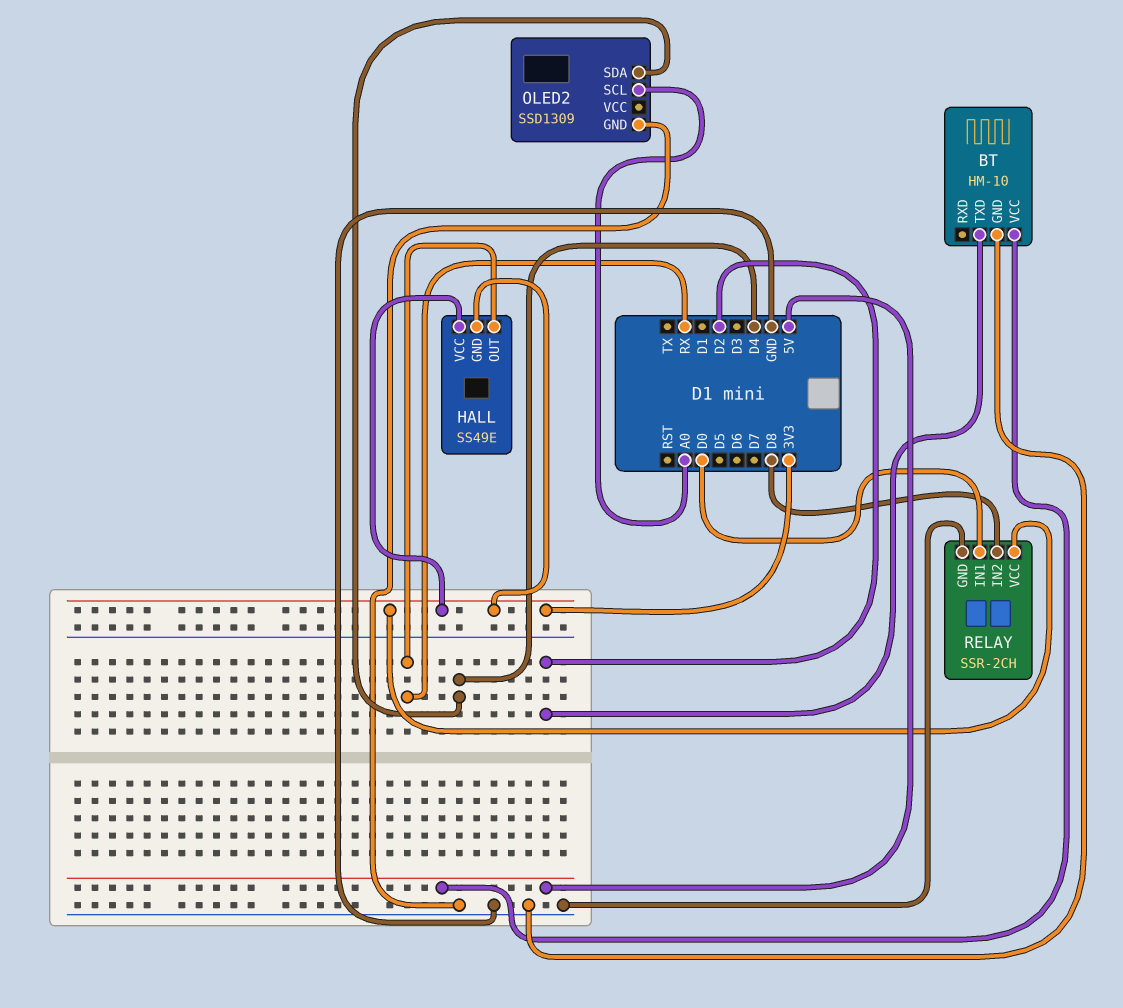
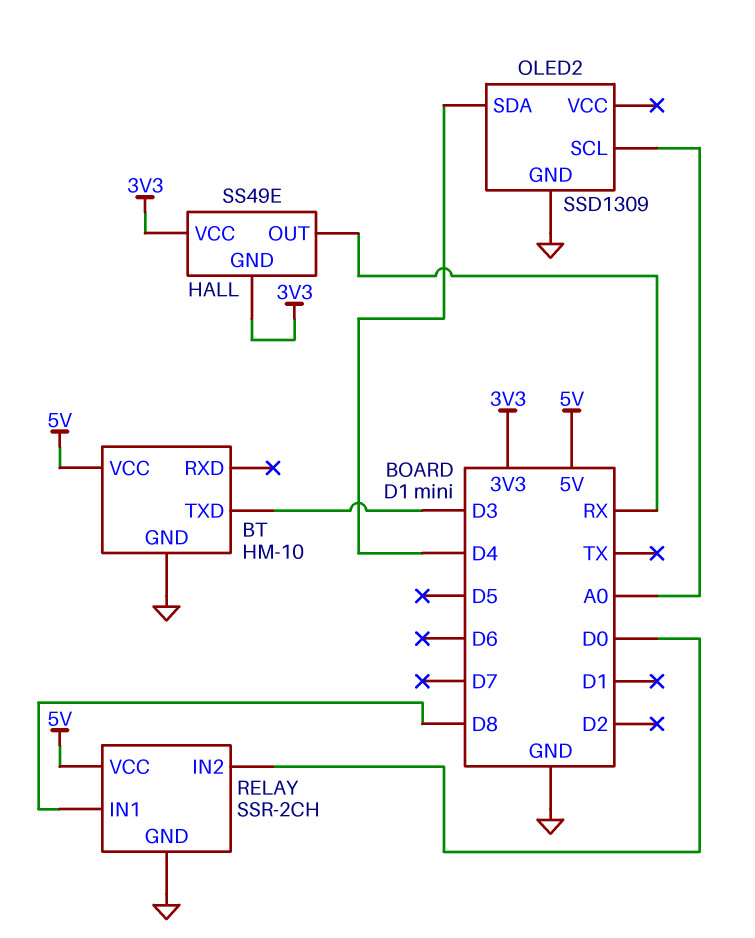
BT pin TXD: D2 -> D3
RELAY pin IN1: D0 -> D8
RELAY pin IN2: D8 -> D0
RELAY pin VCC: 3V3 -> 5V

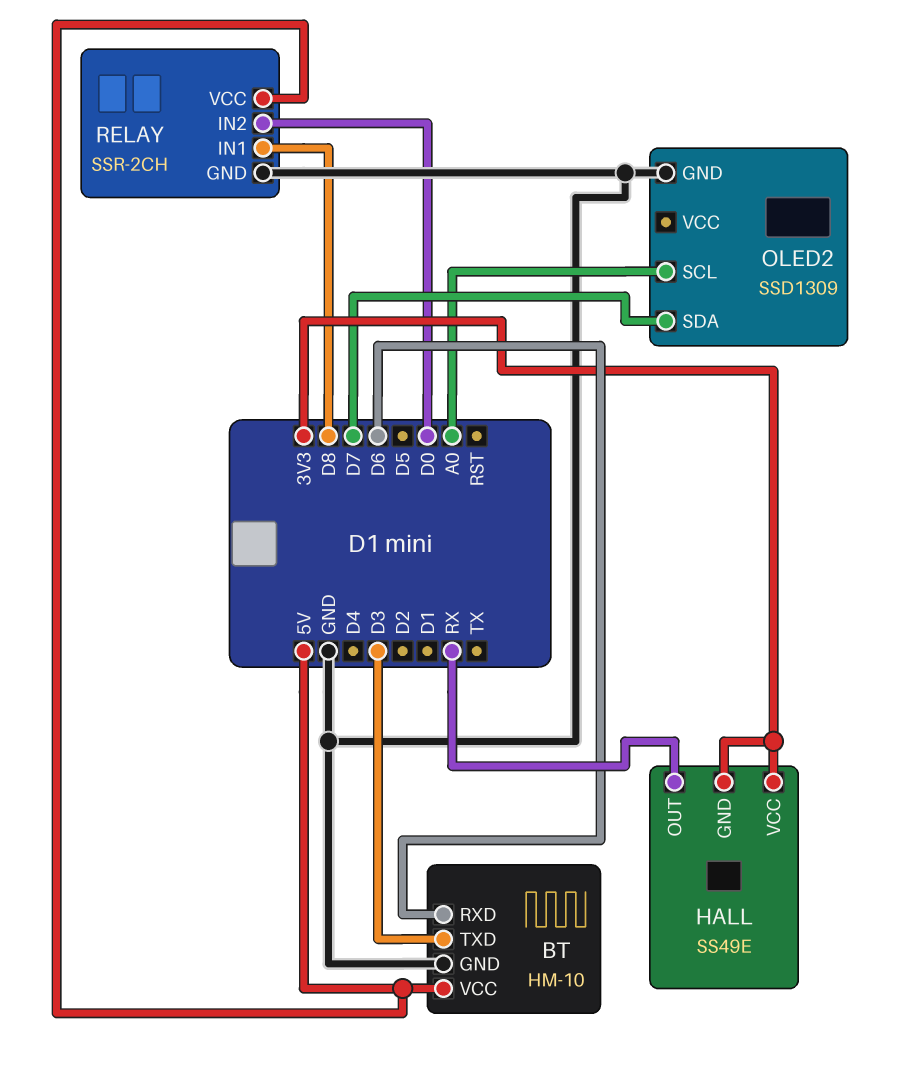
BT pin RXD: none -> D6
OLED2 pin SDA: D4 -> D7

